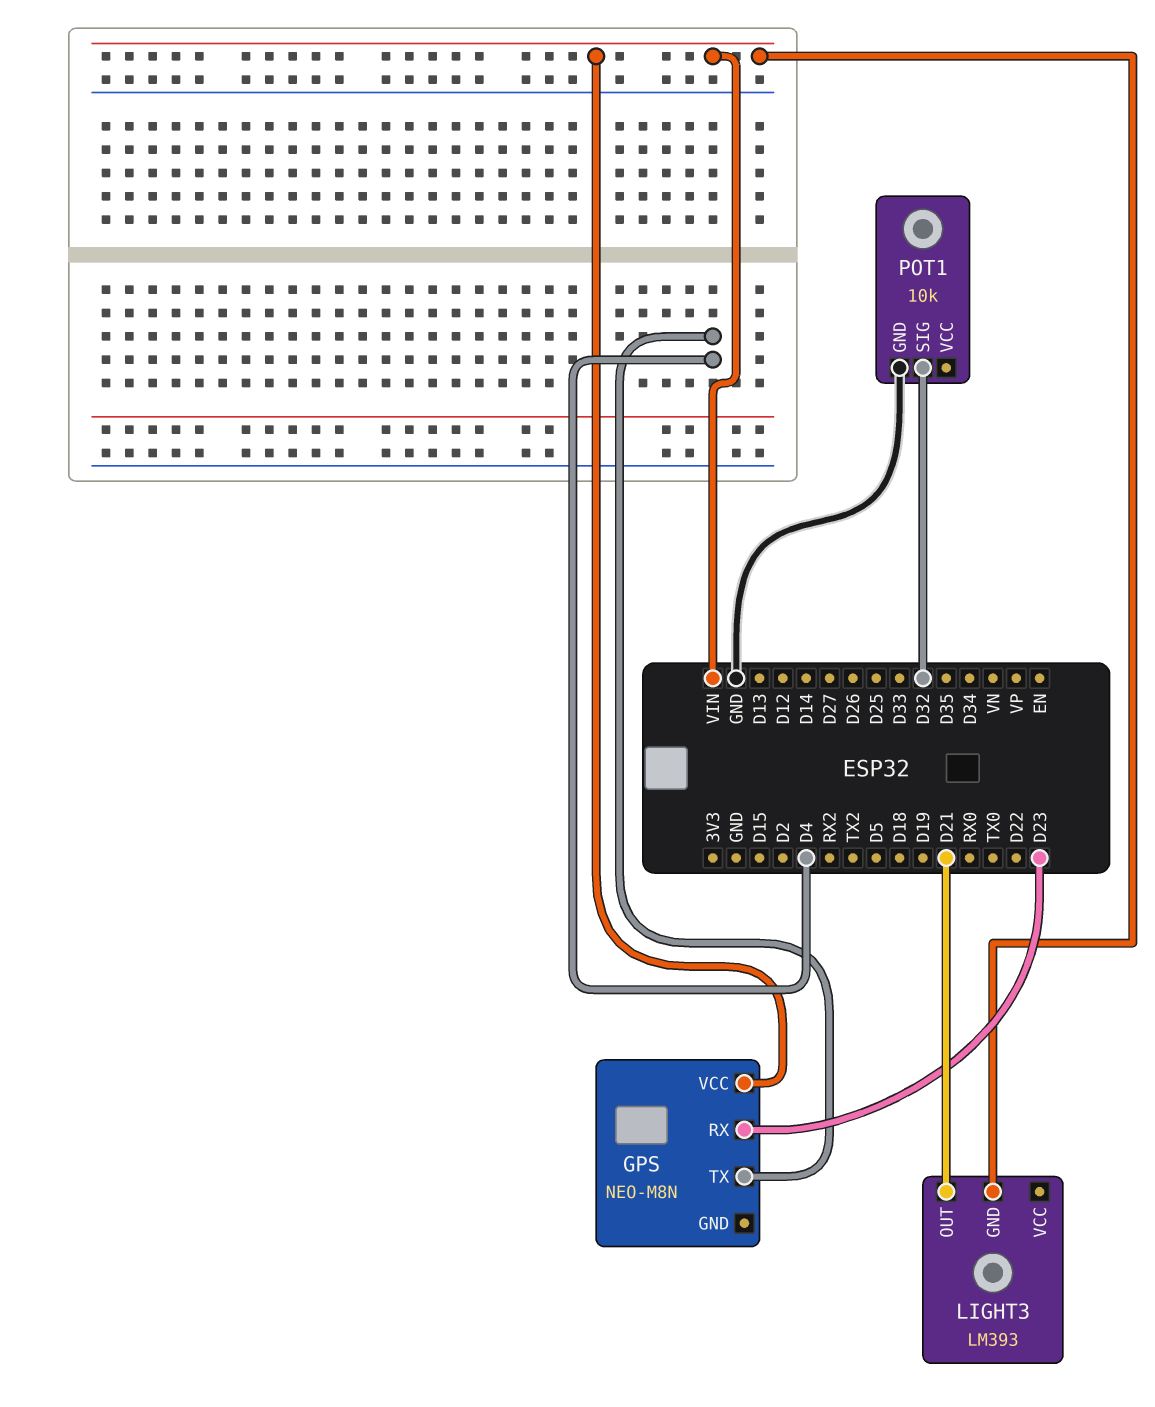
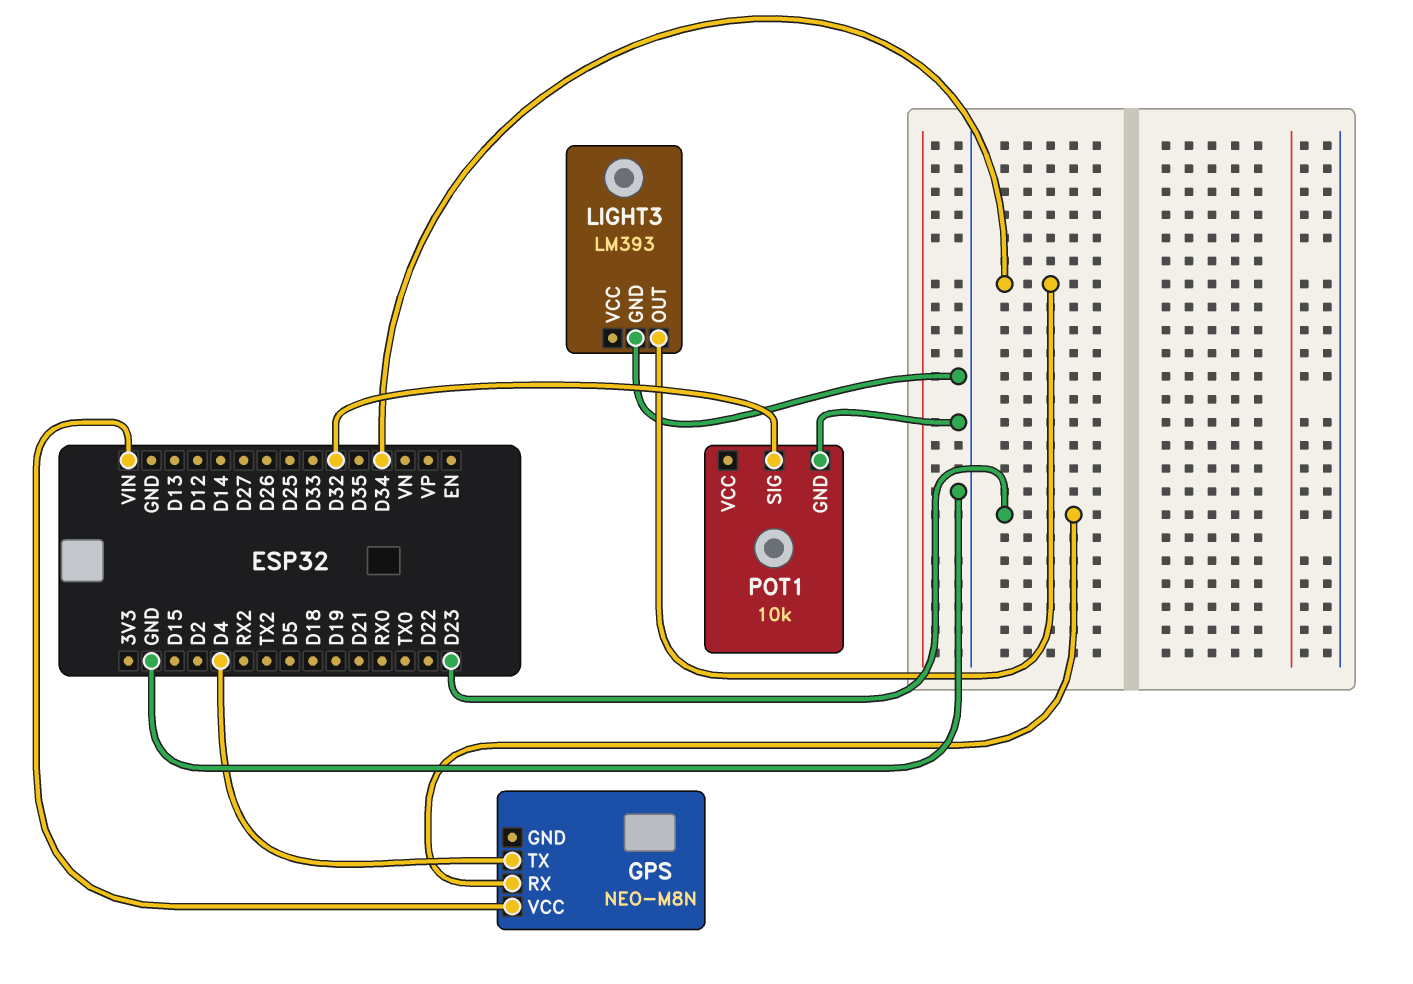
LIGHT3 pin GND: VIN -> GND
LIGHT3 pin OUT: D21 -> D34

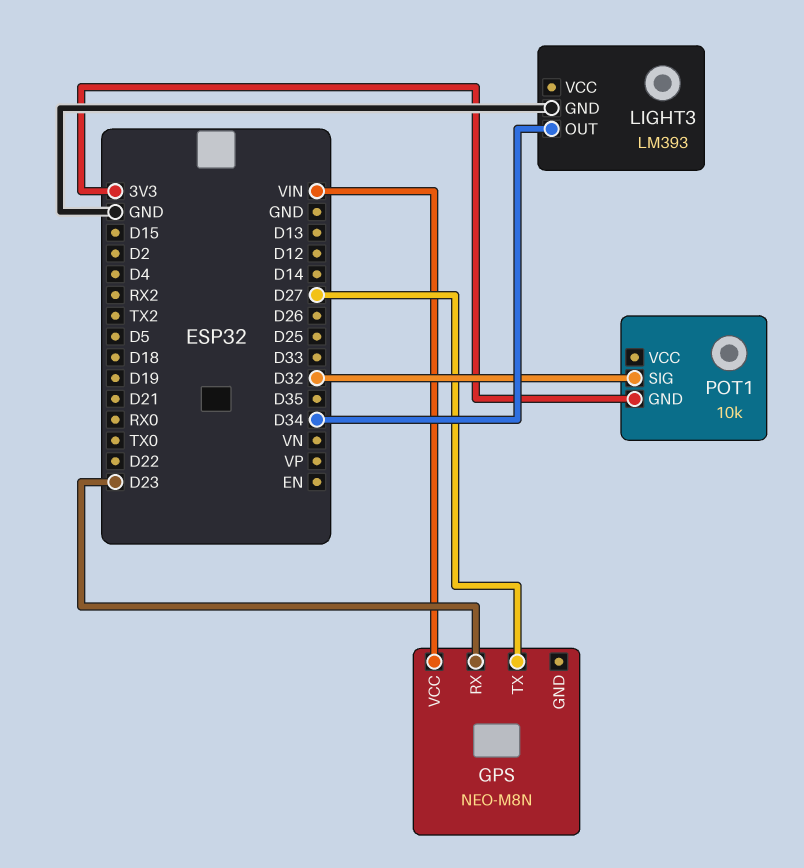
GPS pin TX: D4 -> D27
POT1 pin GND: GND -> 3V3

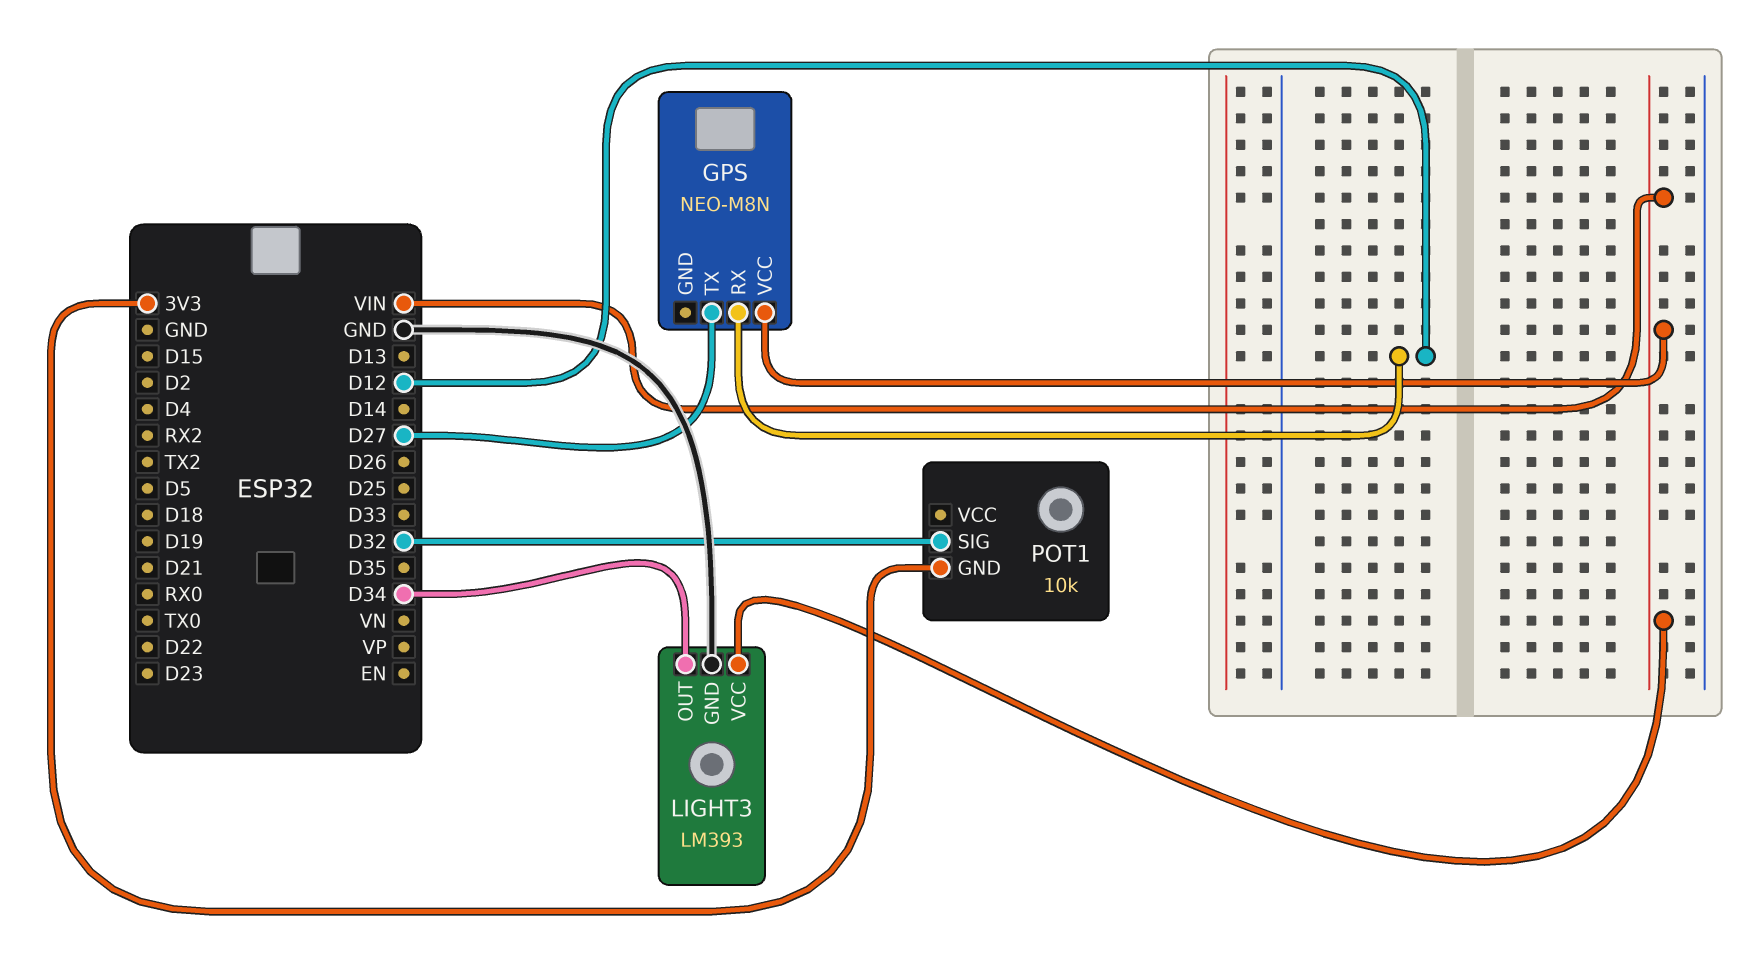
GPS pin RX: D23 -> D12
LIGHT3 pin VCC: none -> VIN

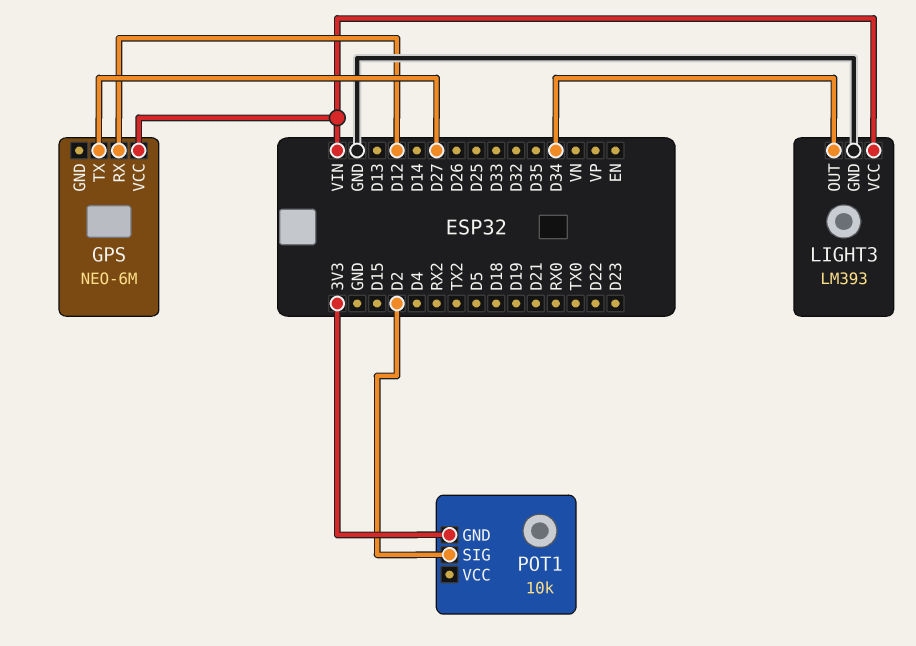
GPS: NEO-M8N -> NEO-6M
POT1 pin SIG: D32 -> D2

